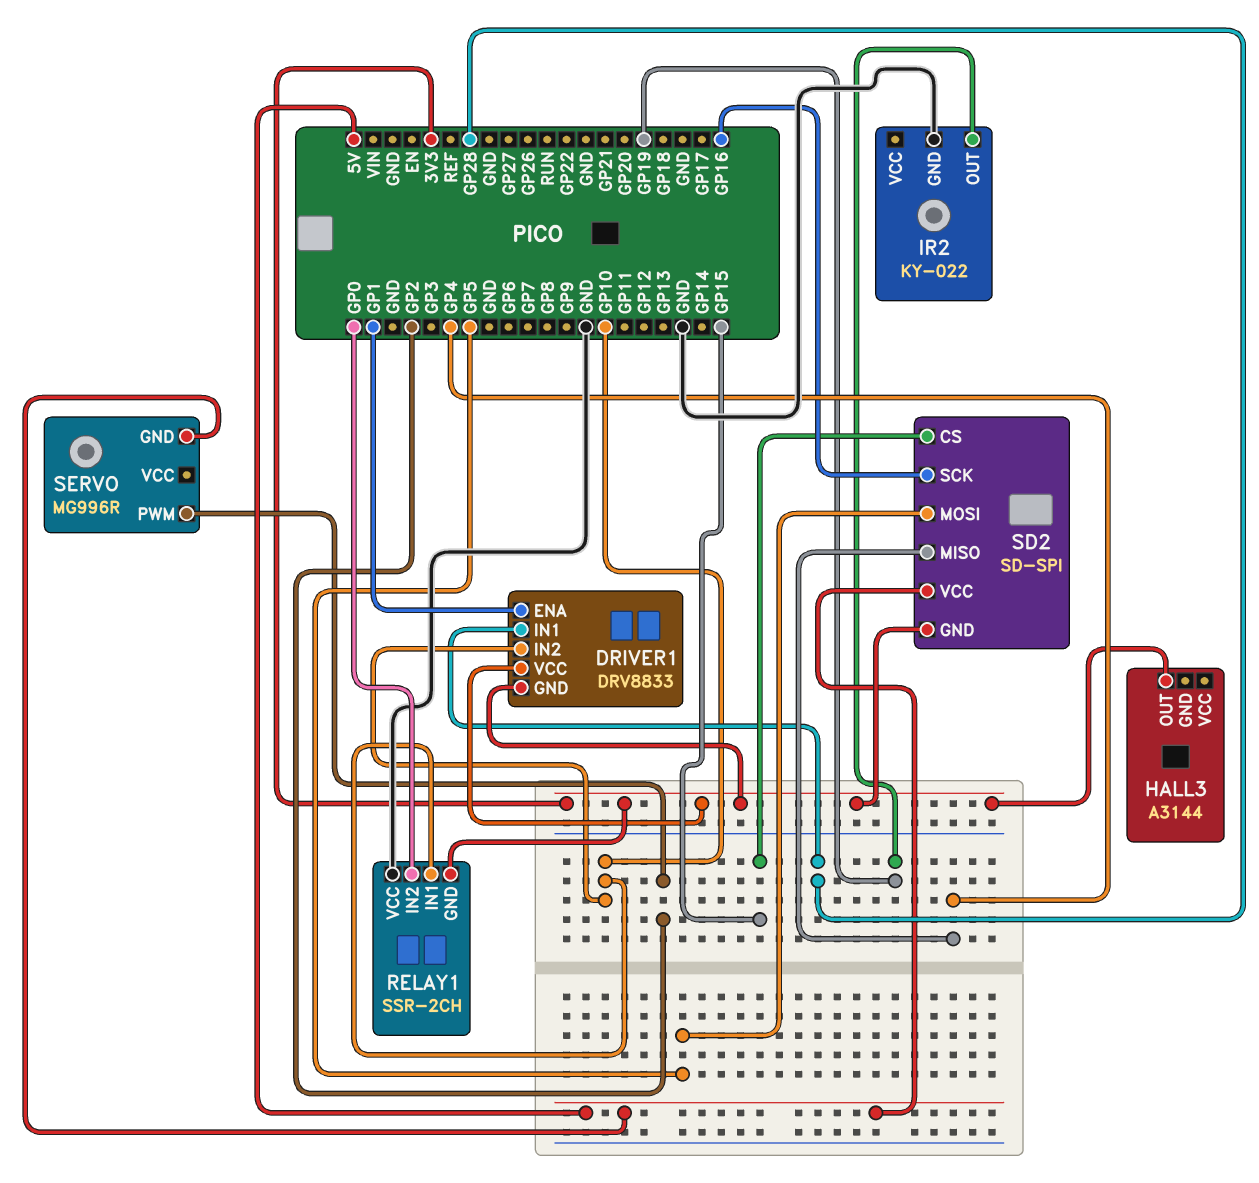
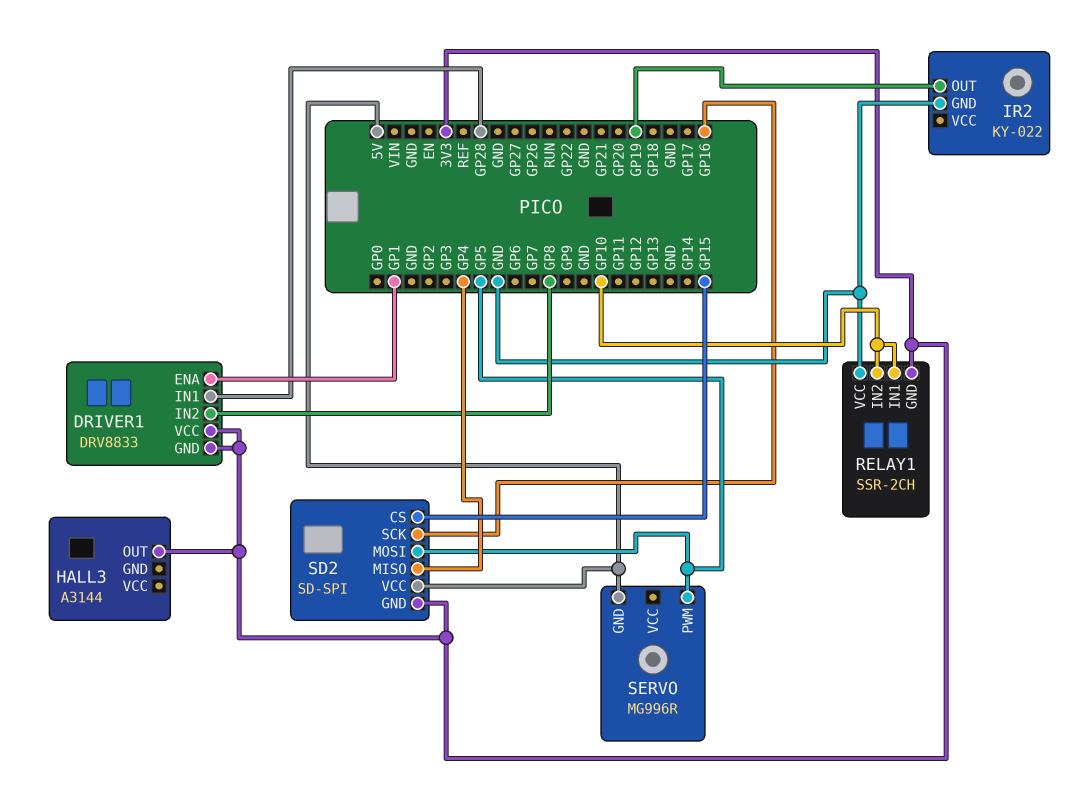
DRIVER1 pin IN2: GP10 -> GP8
RELAY1 pin IN2: GP0 -> GP10
SERVO pin PWM: GP2 -> GP5

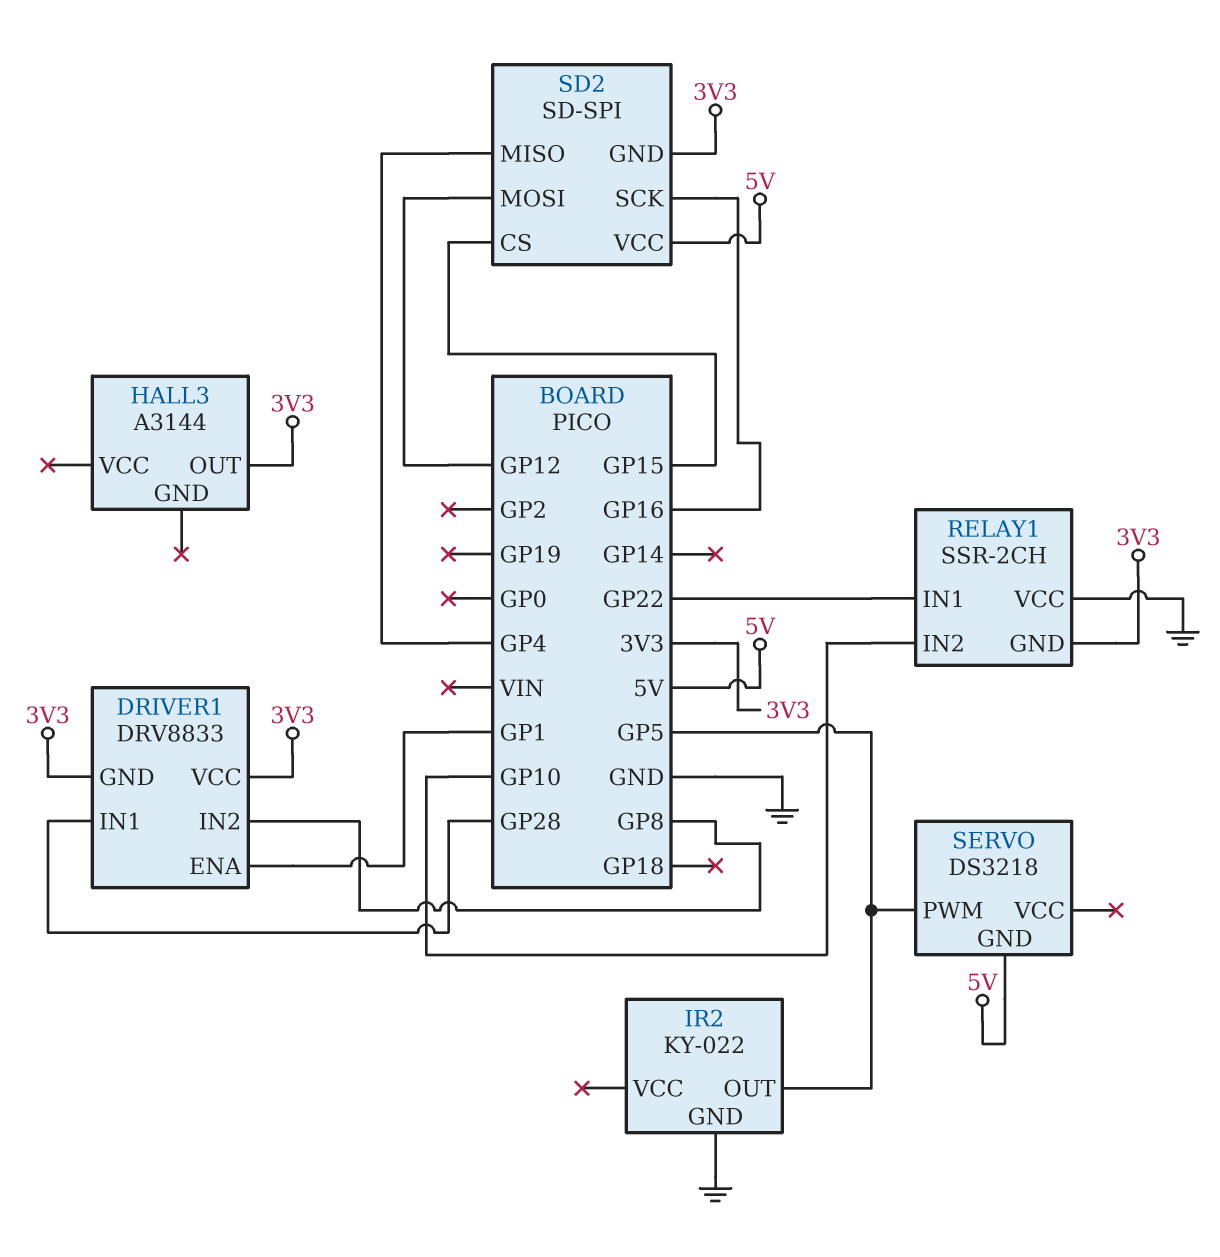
IR2 pin OUT: GP19 -> GP5
RELAY1 pin IN1: GP10 -> GP22
SD2 pin MOSI: GP5 -> GP12
SERVO: MG996R -> DS3218

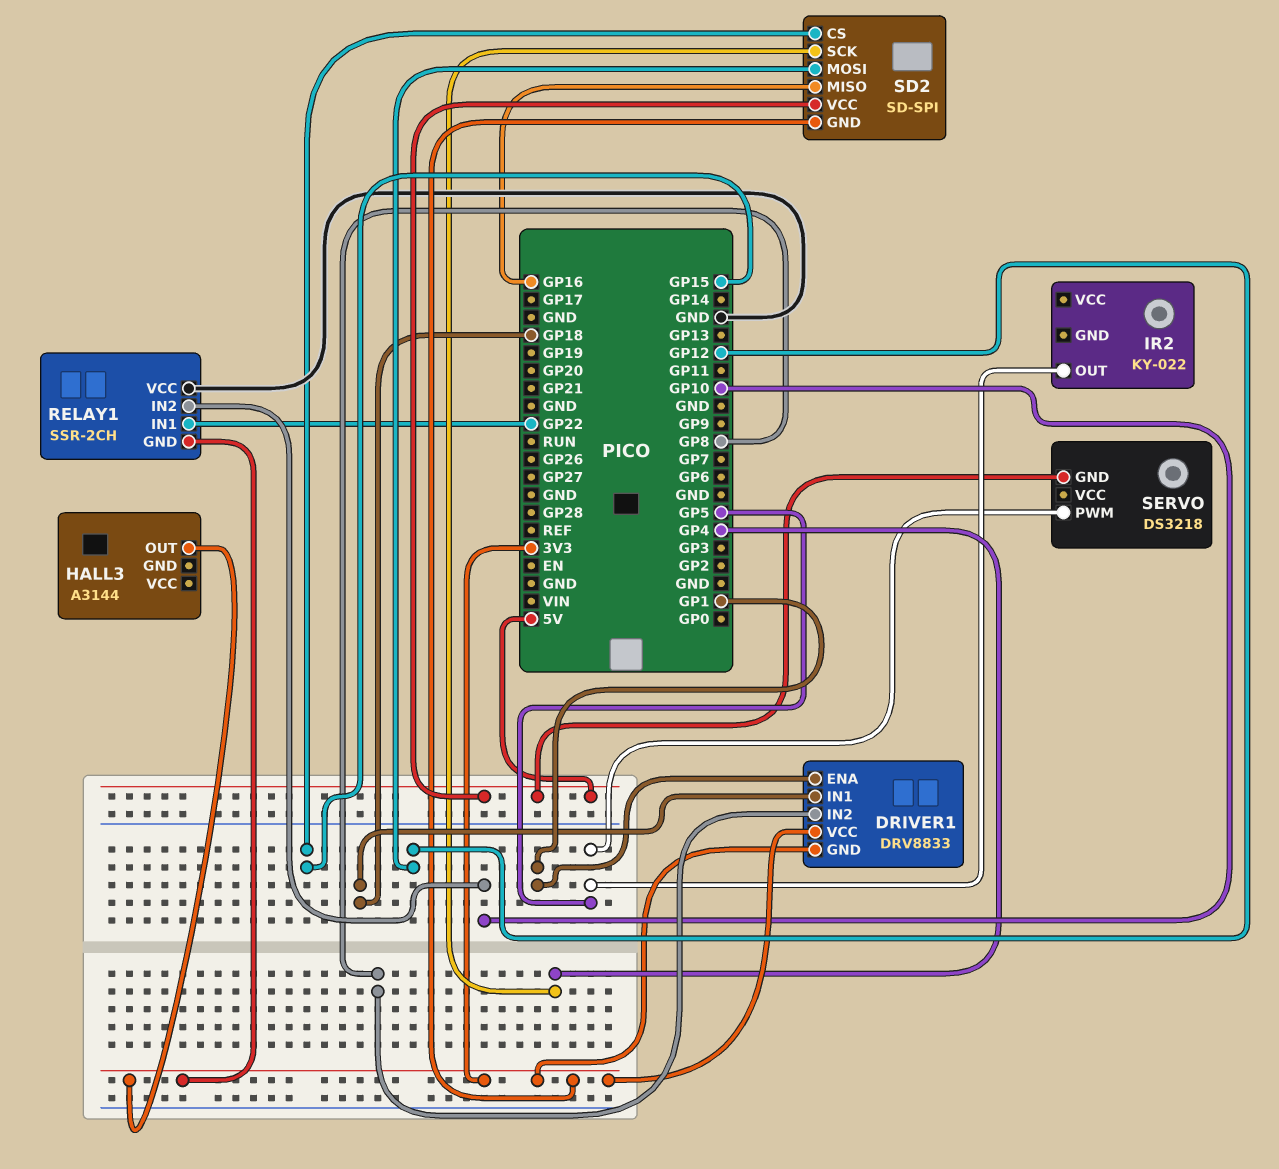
DRIVER1 pin IN1: GP28 -> GP18
IR2 pin GND: GND -> none
SD2 pin MISO: GP4 -> GP16
SD2 pin SCK: GP16 -> GP4

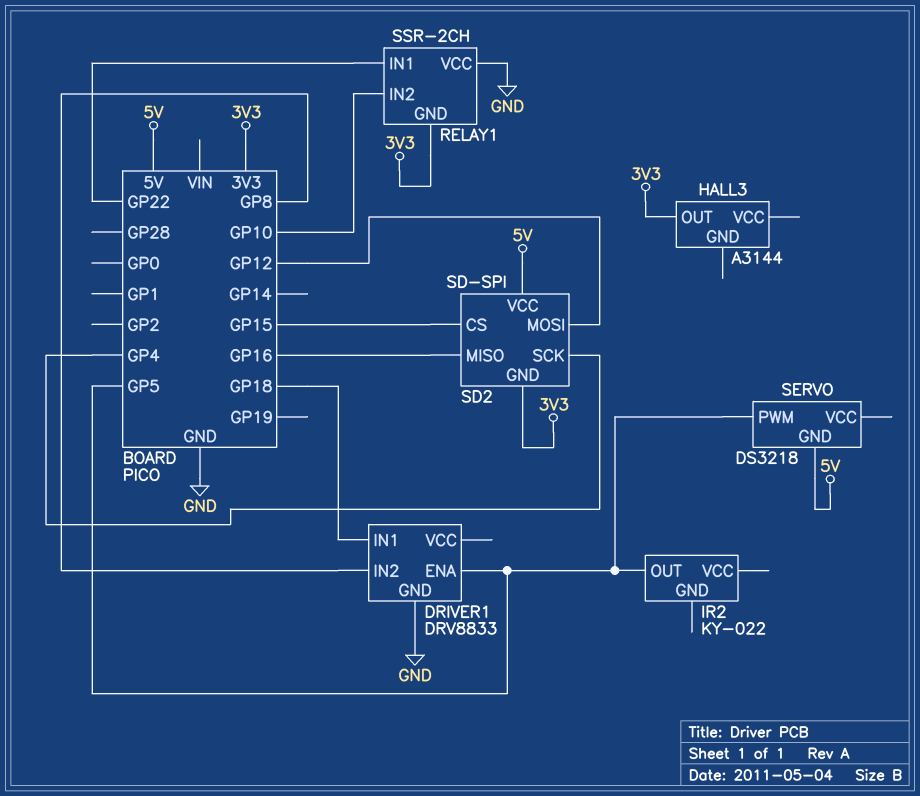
DRIVER1 pin ENA: GP1 -> GP5
DRIVER1 pin GND: 3V3 -> GND
DRIVER1 pin VCC: 3V3 -> none

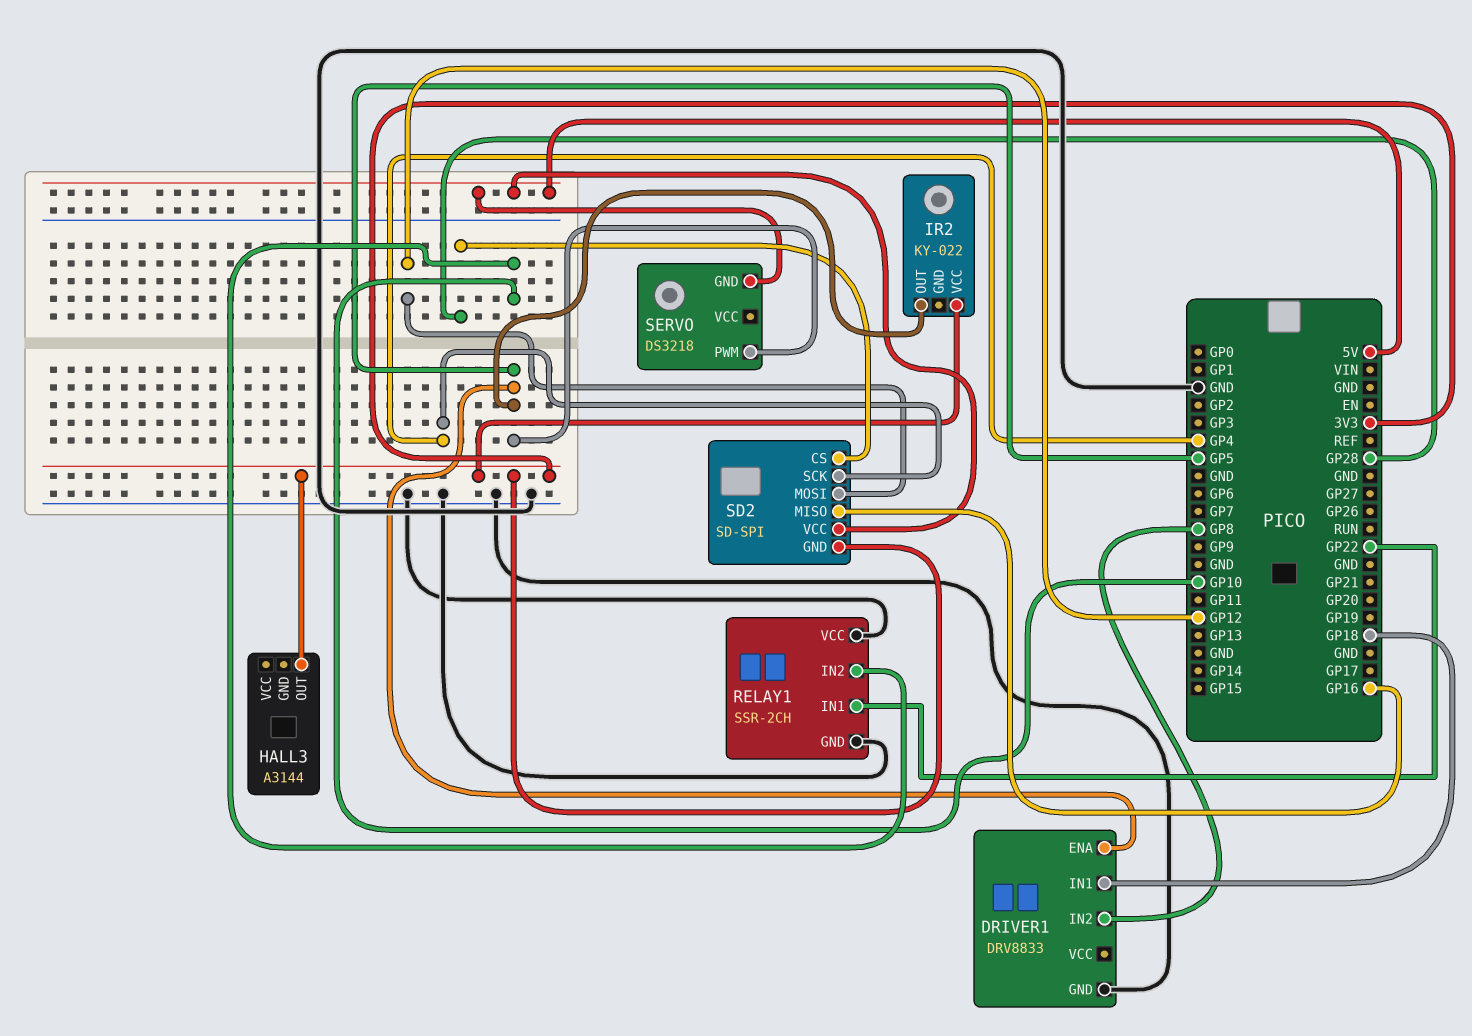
IR2 pin VCC: none -> 3V3
RELAY1 pin GND: 3V3 -> GND
SD2 pin CS: GP15 -> GP28

